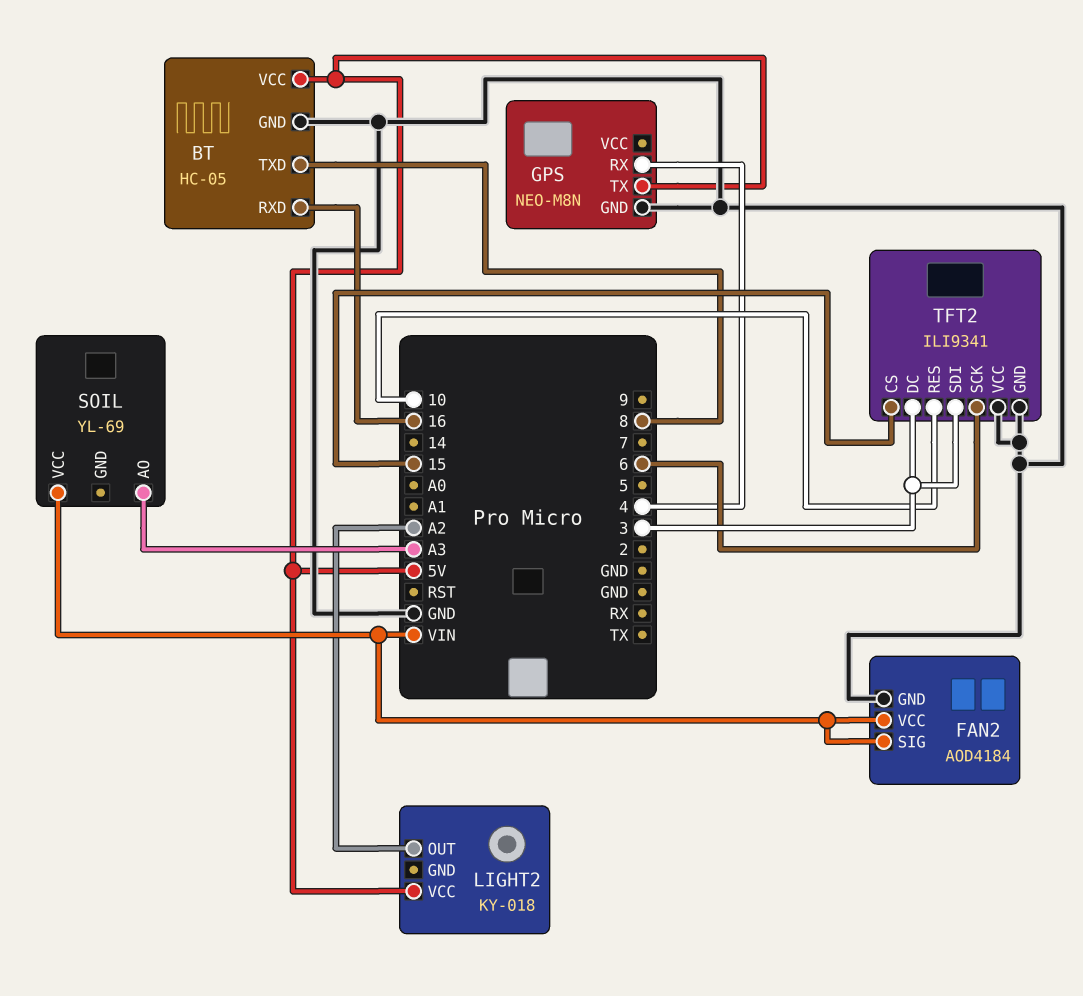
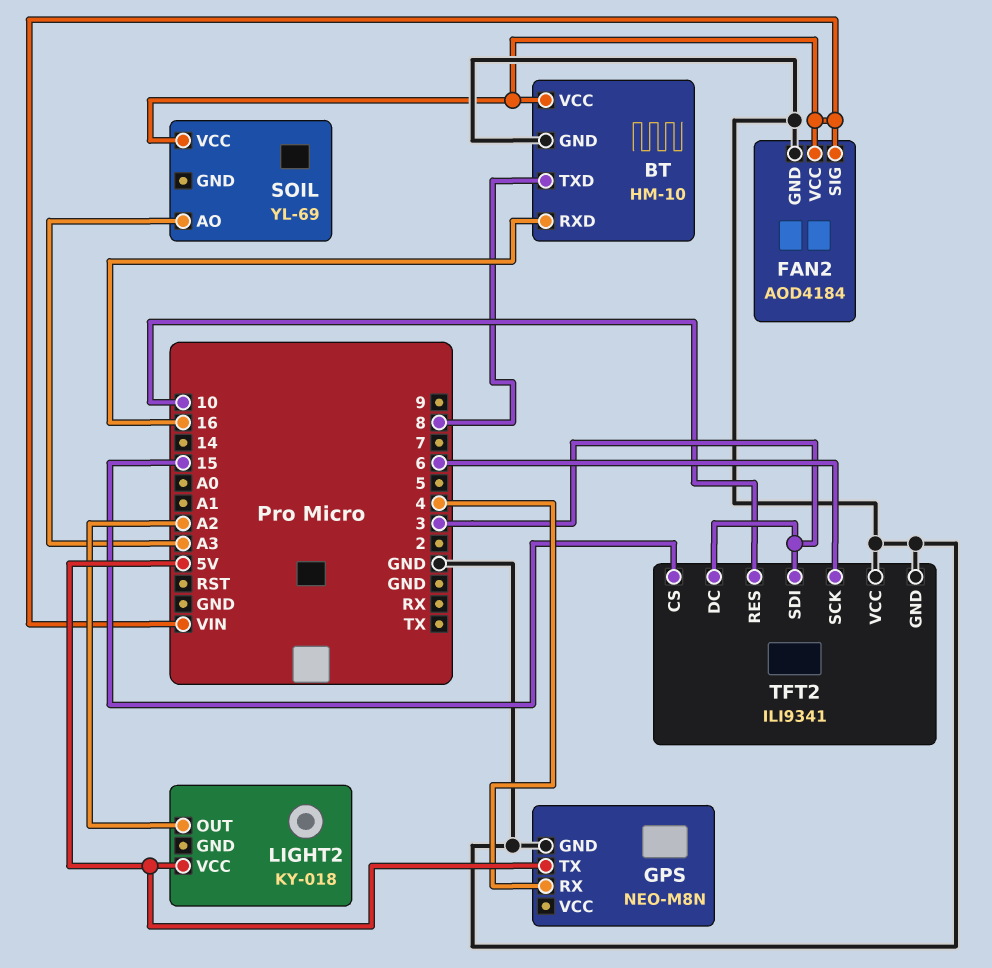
BT: HC-05 -> HM-10
BT pin VCC: 5V -> VIN

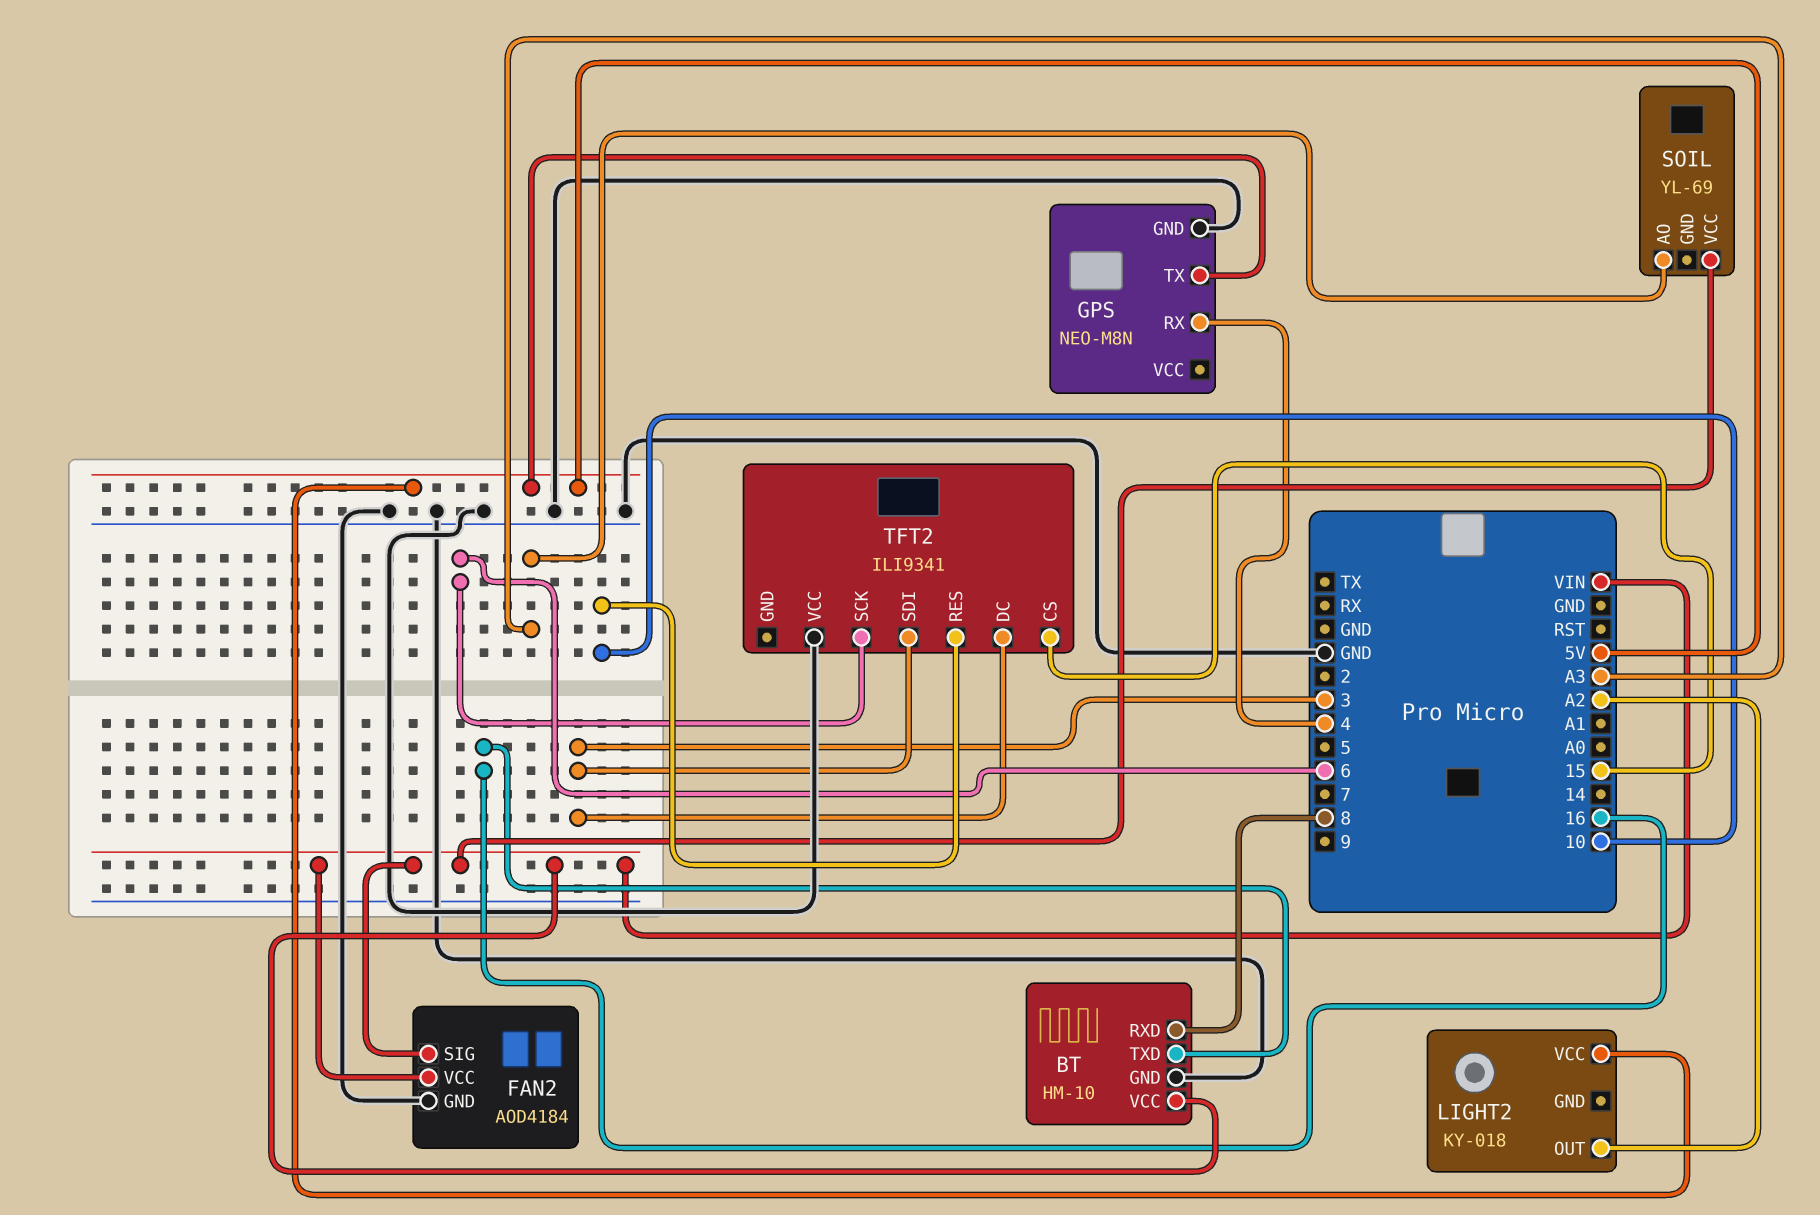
BT pin RXD: 16 -> 8
BT pin TXD: 8 -> 16
TFT2 pin GND: GND -> none

